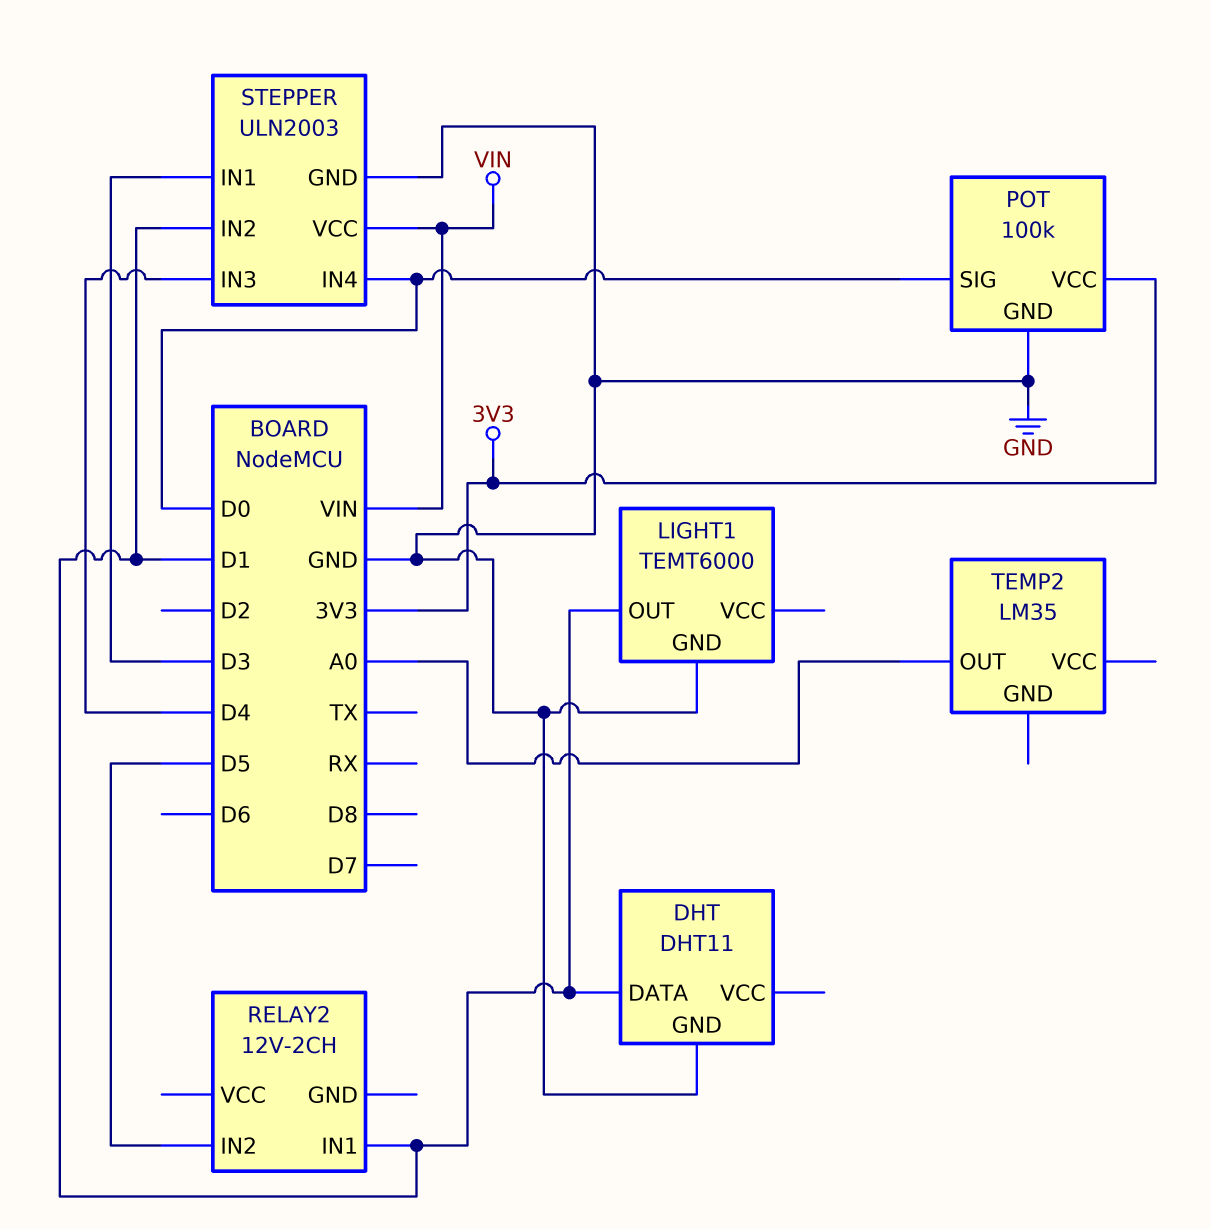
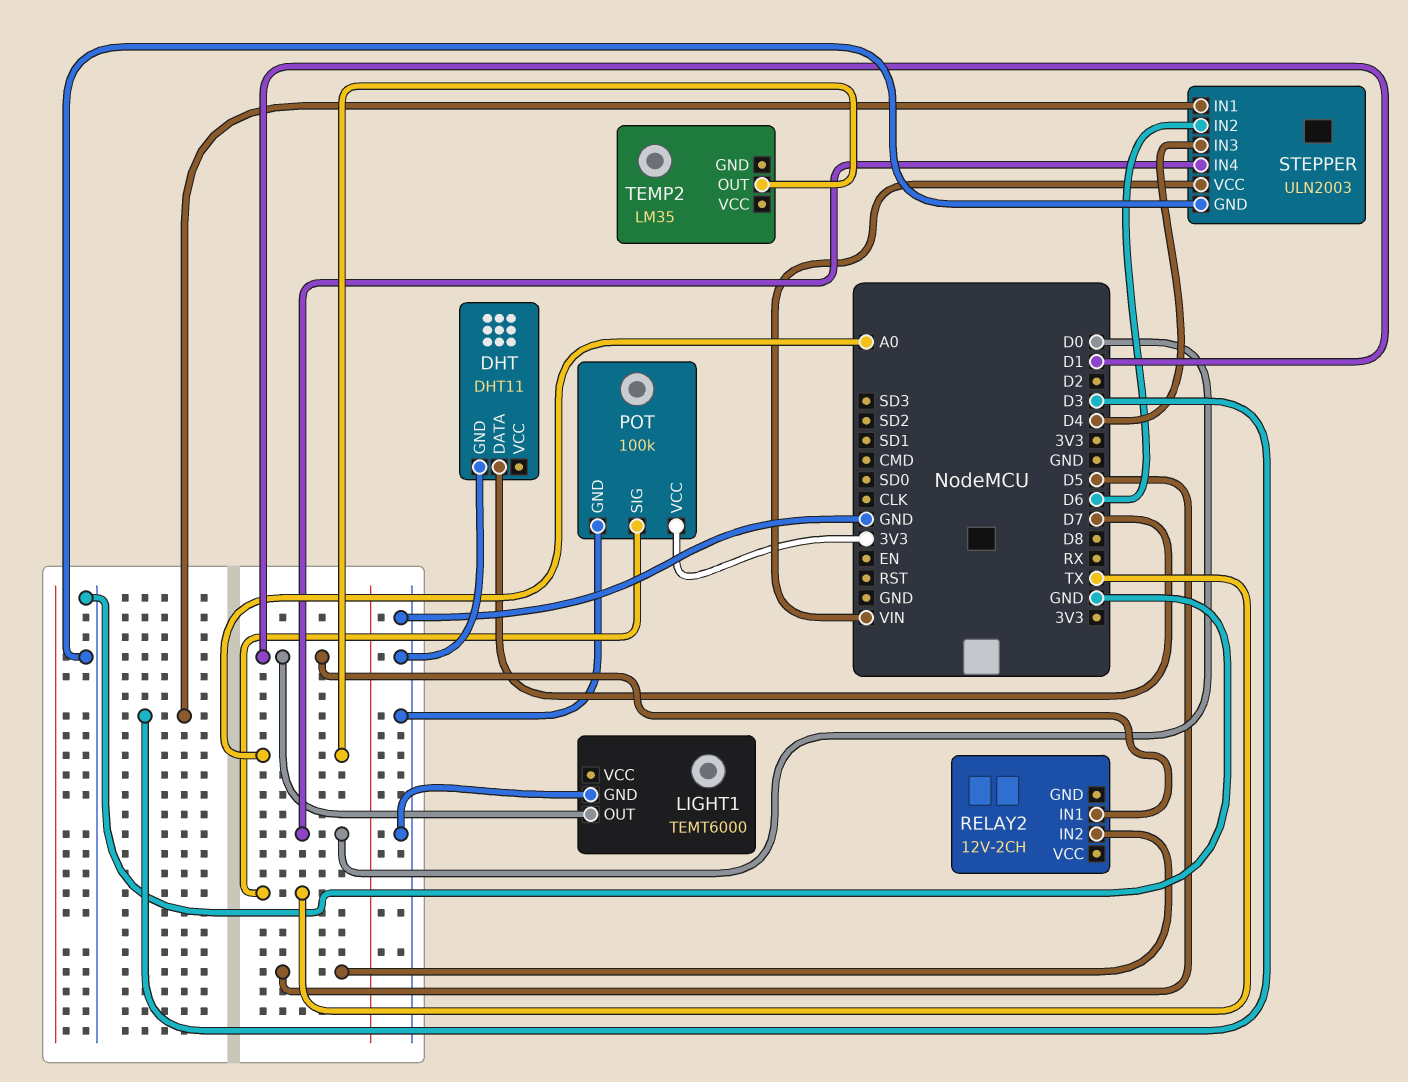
DHT pin DATA: D1 -> D7
POT pin SIG: D0 -> TX
STEPPER pin IN2: D1 -> D6

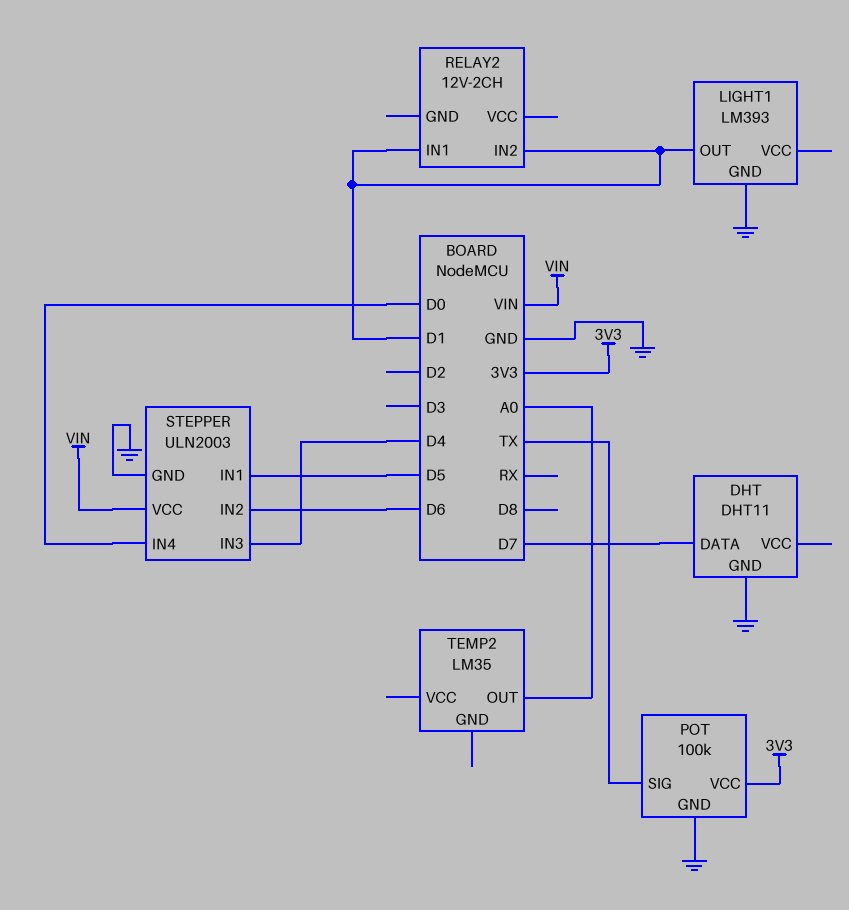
LIGHT1: TEMT6000 -> LM393
RELAY2 pin IN2: D5 -> D1
STEPPER pin IN1: D3 -> D5

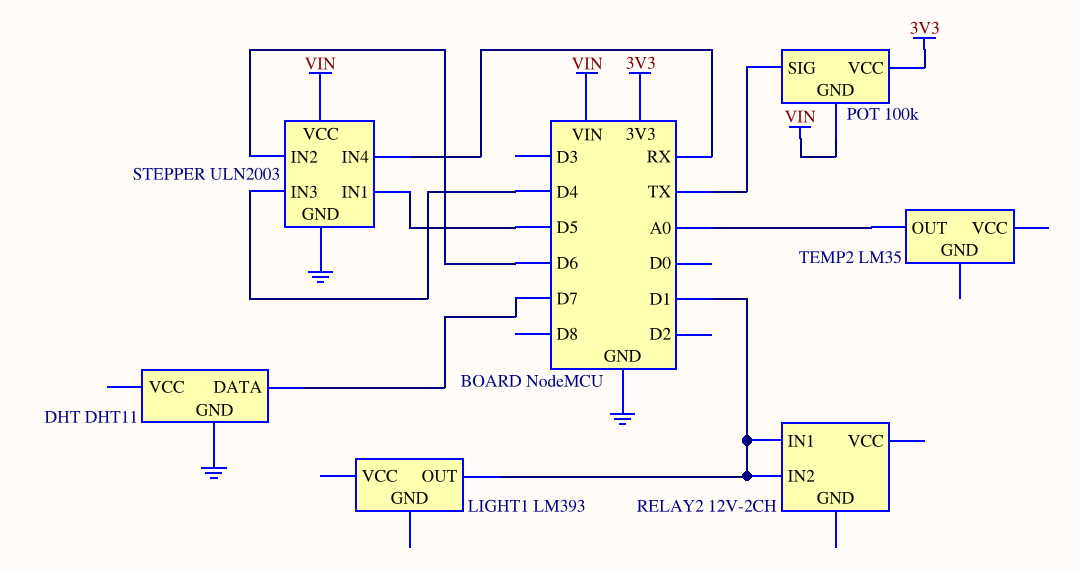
LIGHT1 pin GND: GND -> none
POT pin GND: GND -> VIN
STEPPER pin IN4: D0 -> RX

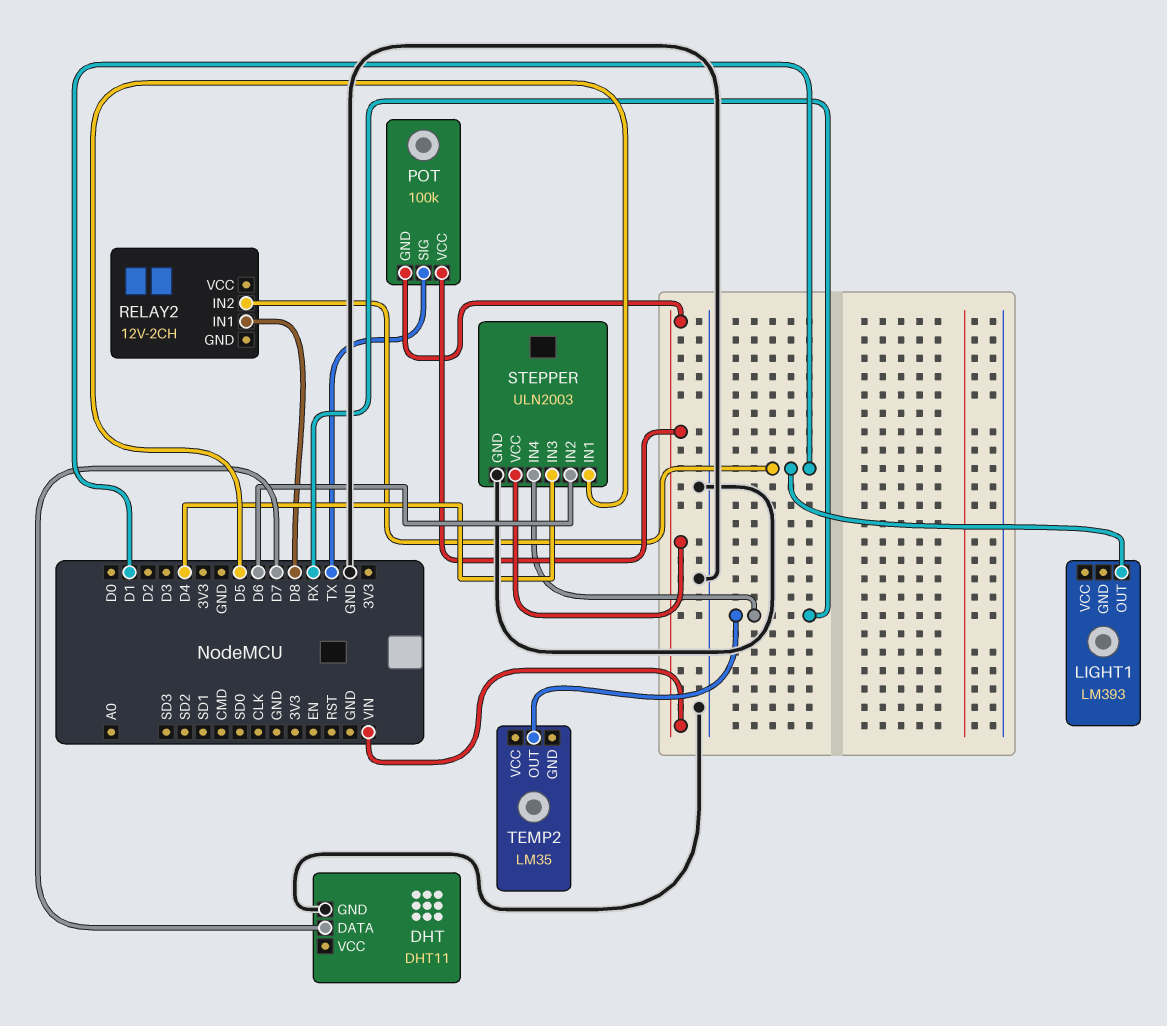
POT pin VCC: 3V3 -> VIN
RELAY2 pin IN1: D1 -> D8
TEMP2 pin OUT: A0 -> RX

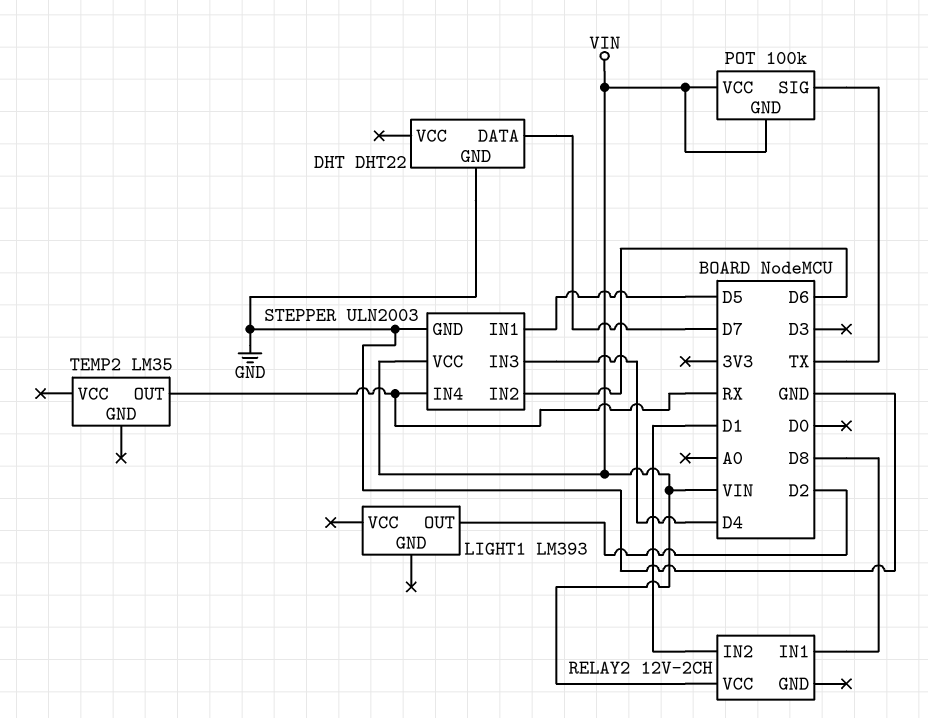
DHT: DHT11 -> DHT22
LIGHT1 pin OUT: D1 -> D2
RELAY2 pin VCC: none -> VIN

